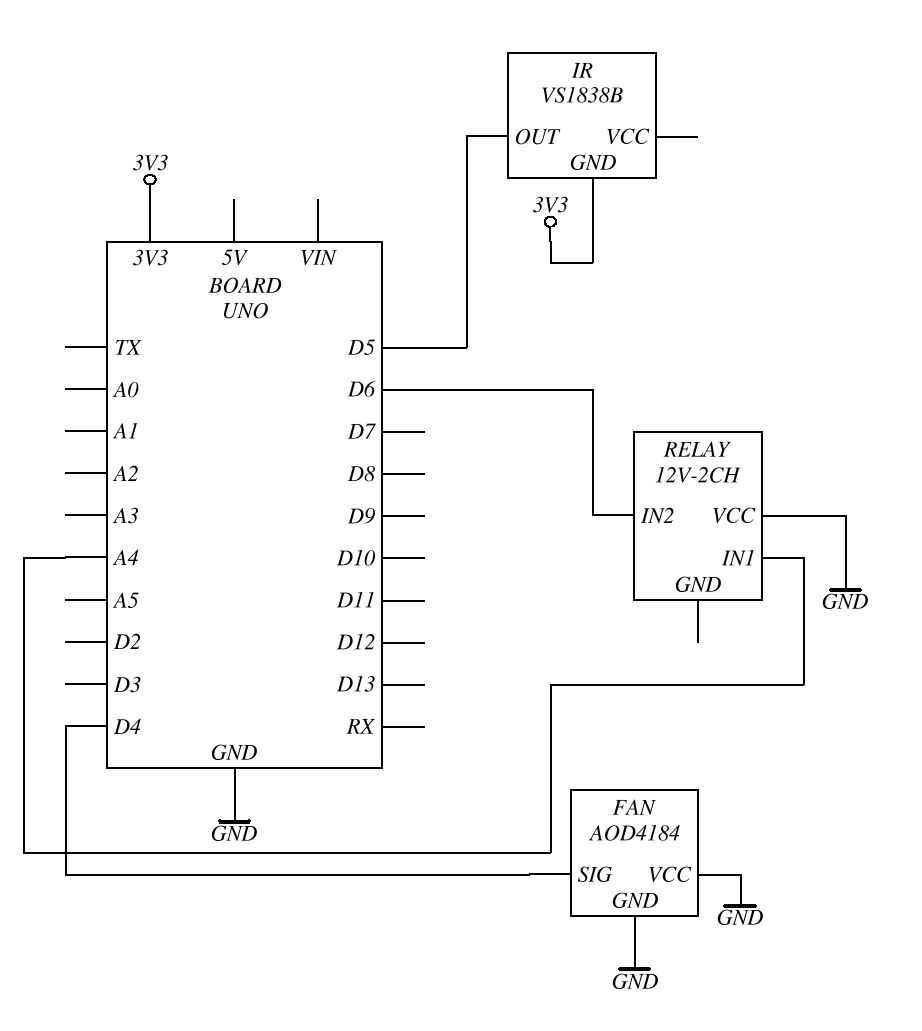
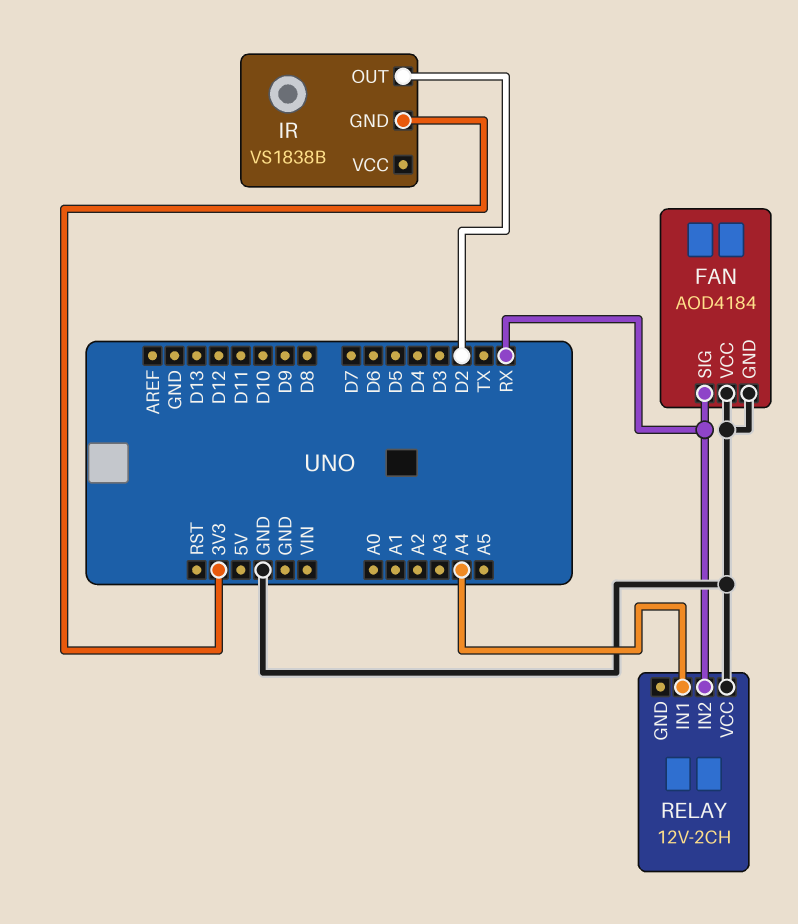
FAN pin SIG: D4 -> RX
IR pin OUT: D5 -> D2
RELAY pin IN2: D6 -> RX

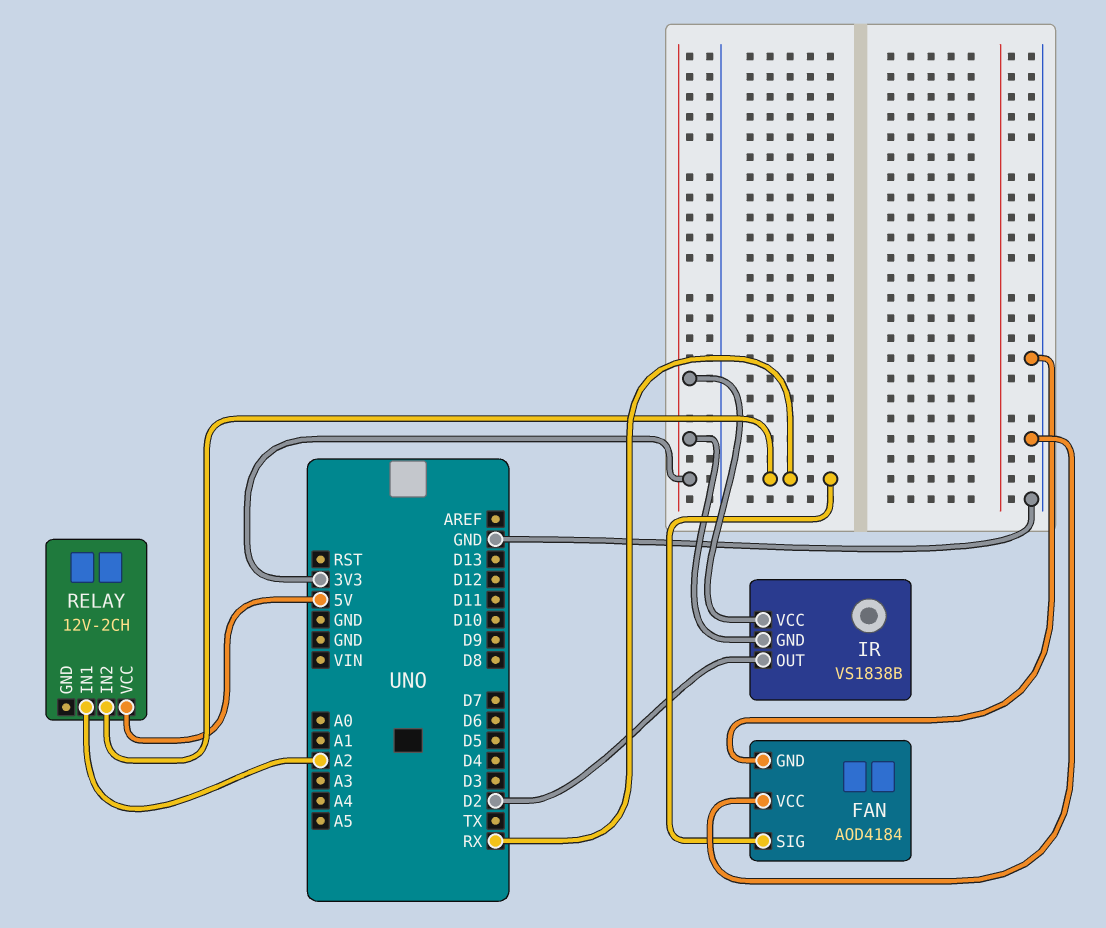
IR pin VCC: none -> 3V3
RELAY pin IN1: A4 -> A2
RELAY pin VCC: GND -> 5V

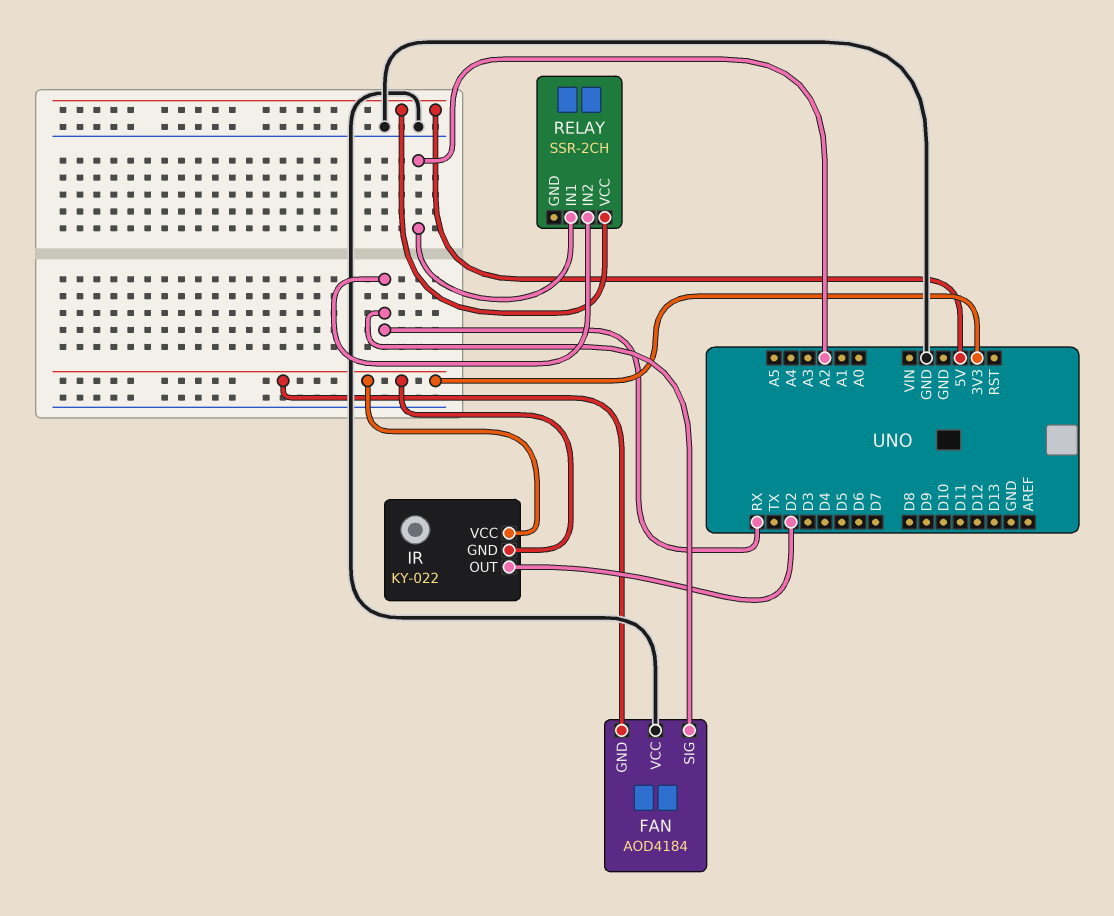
FAN pin GND: GND -> 3V3
IR: VS1838B -> KY-022
RELAY: 12V-2CH -> SSR-2CH

